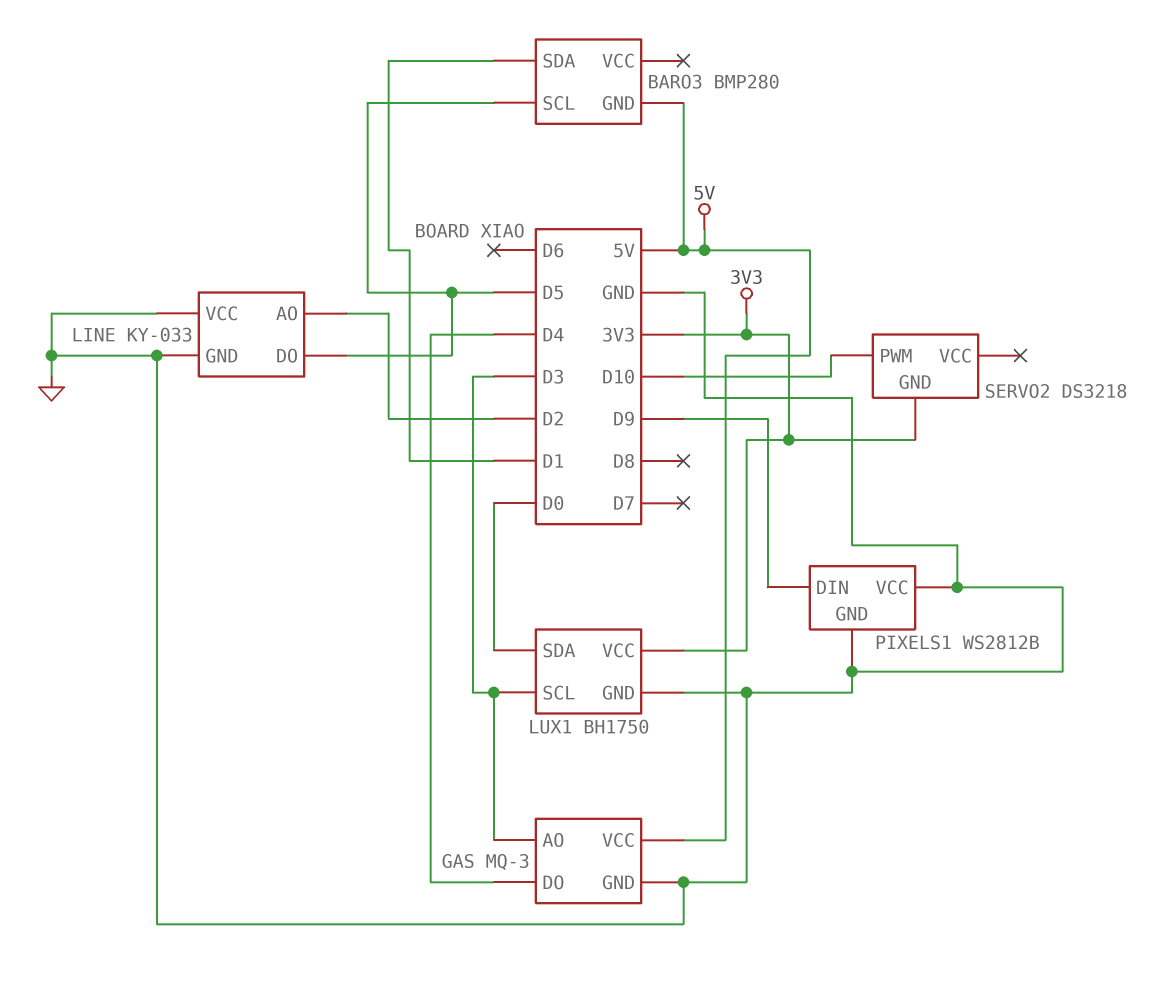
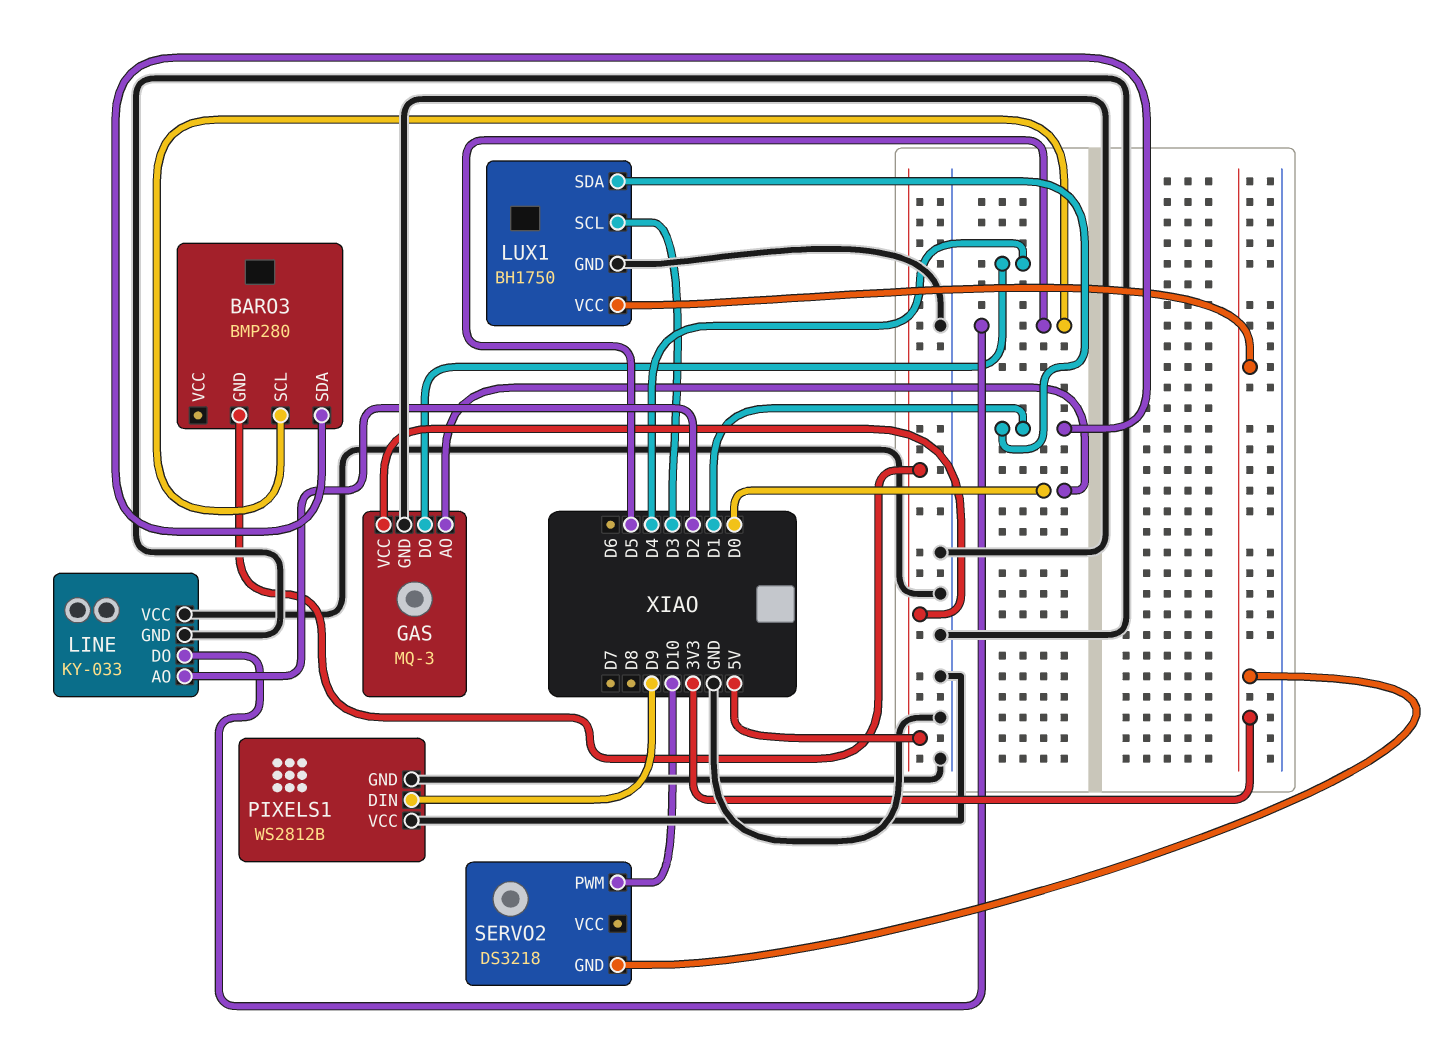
GAS pin AO: D3 -> D0
LUX1 pin SDA: D0 -> D1

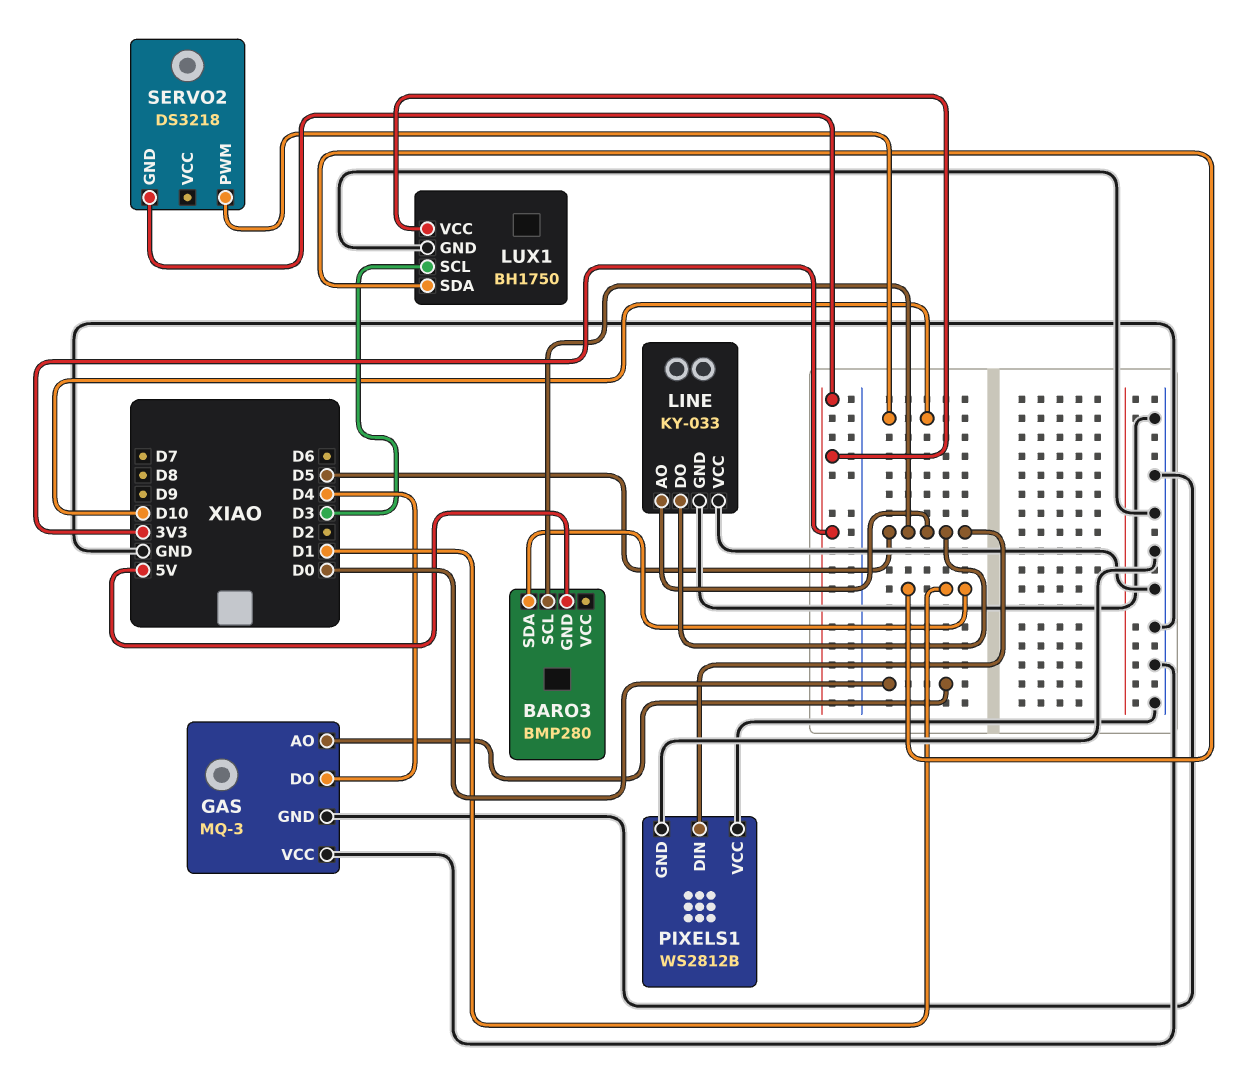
GAS pin VCC: 5V -> GND
LINE pin AO: D2 -> D5
PIXELS1 pin DIN: D9 -> D5

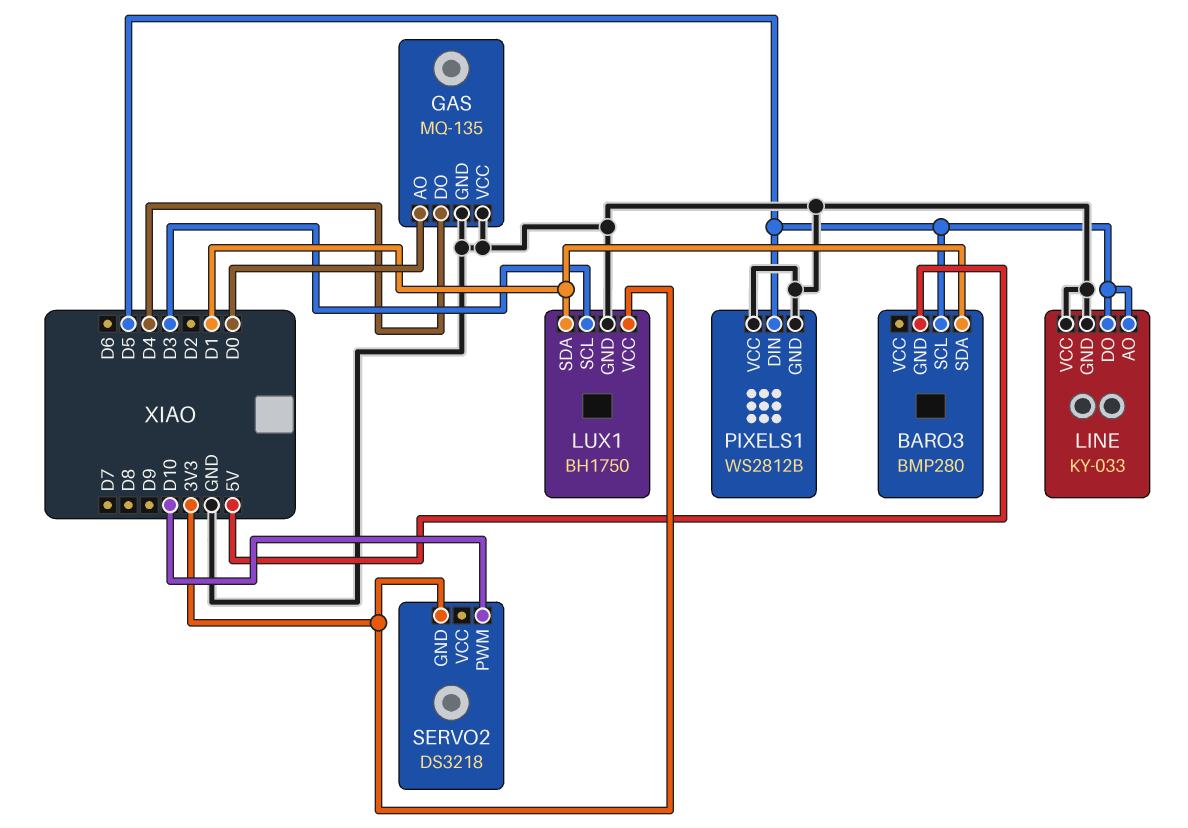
GAS: MQ-3 -> MQ-135

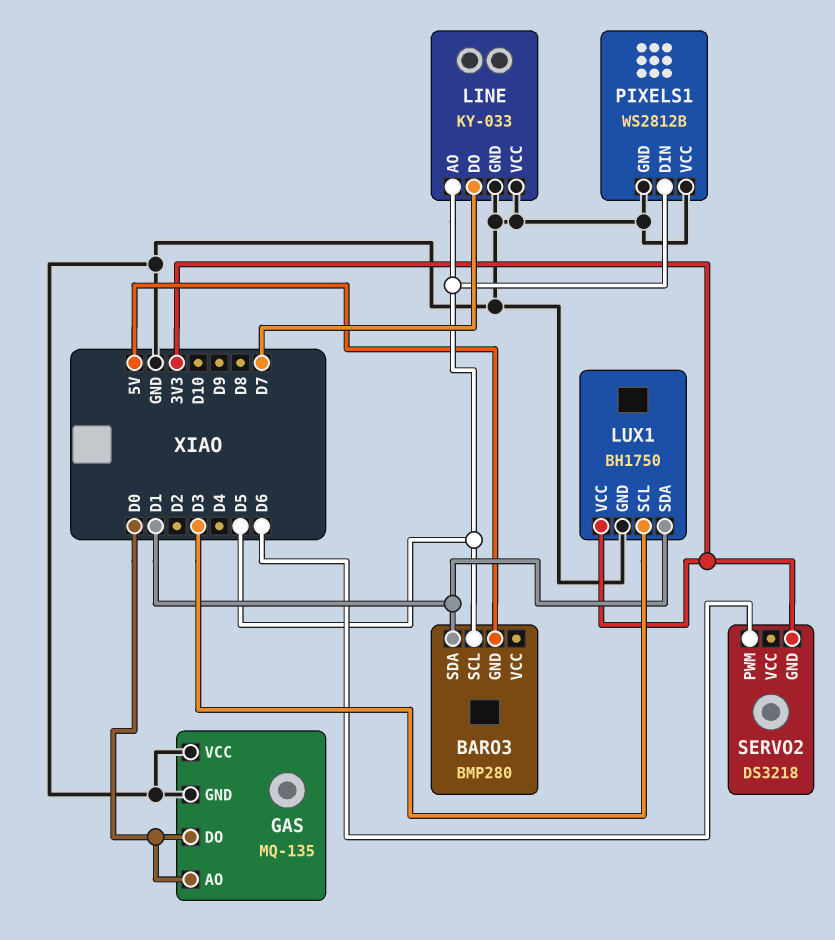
GAS pin DO: D4 -> D0
LINE pin DO: D5 -> D7
SERVO2 pin PWM: D10 -> D6

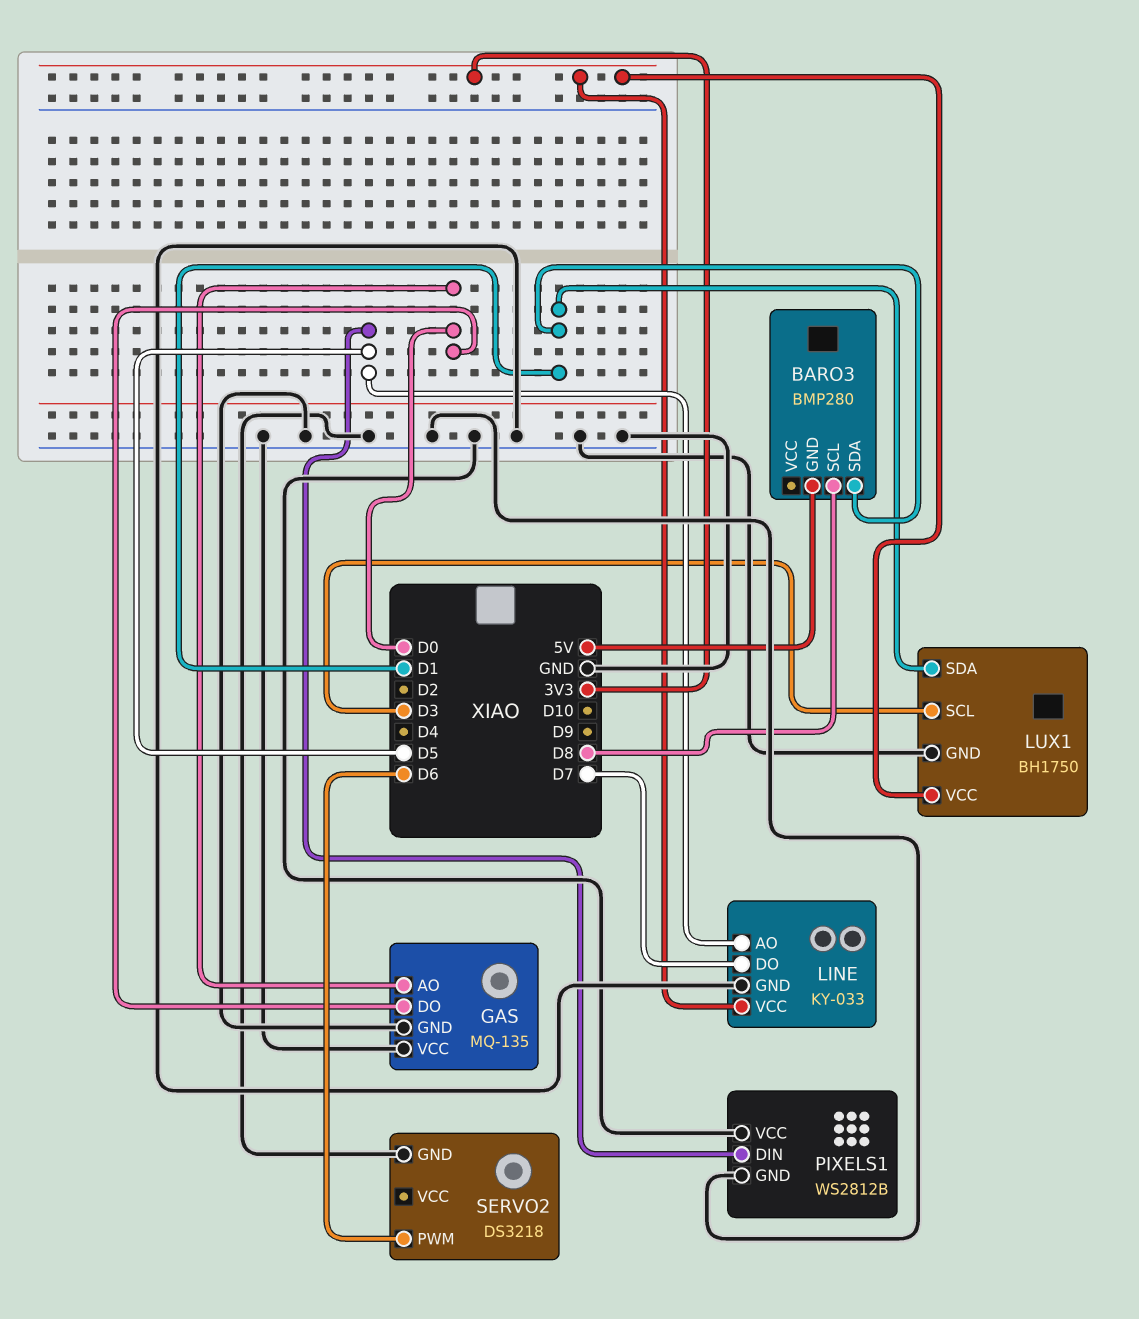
BARO3 pin SCL: D5 -> D8
LINE pin VCC: GND -> 3V3
SERVO2 pin GND: 3V3 -> GND

